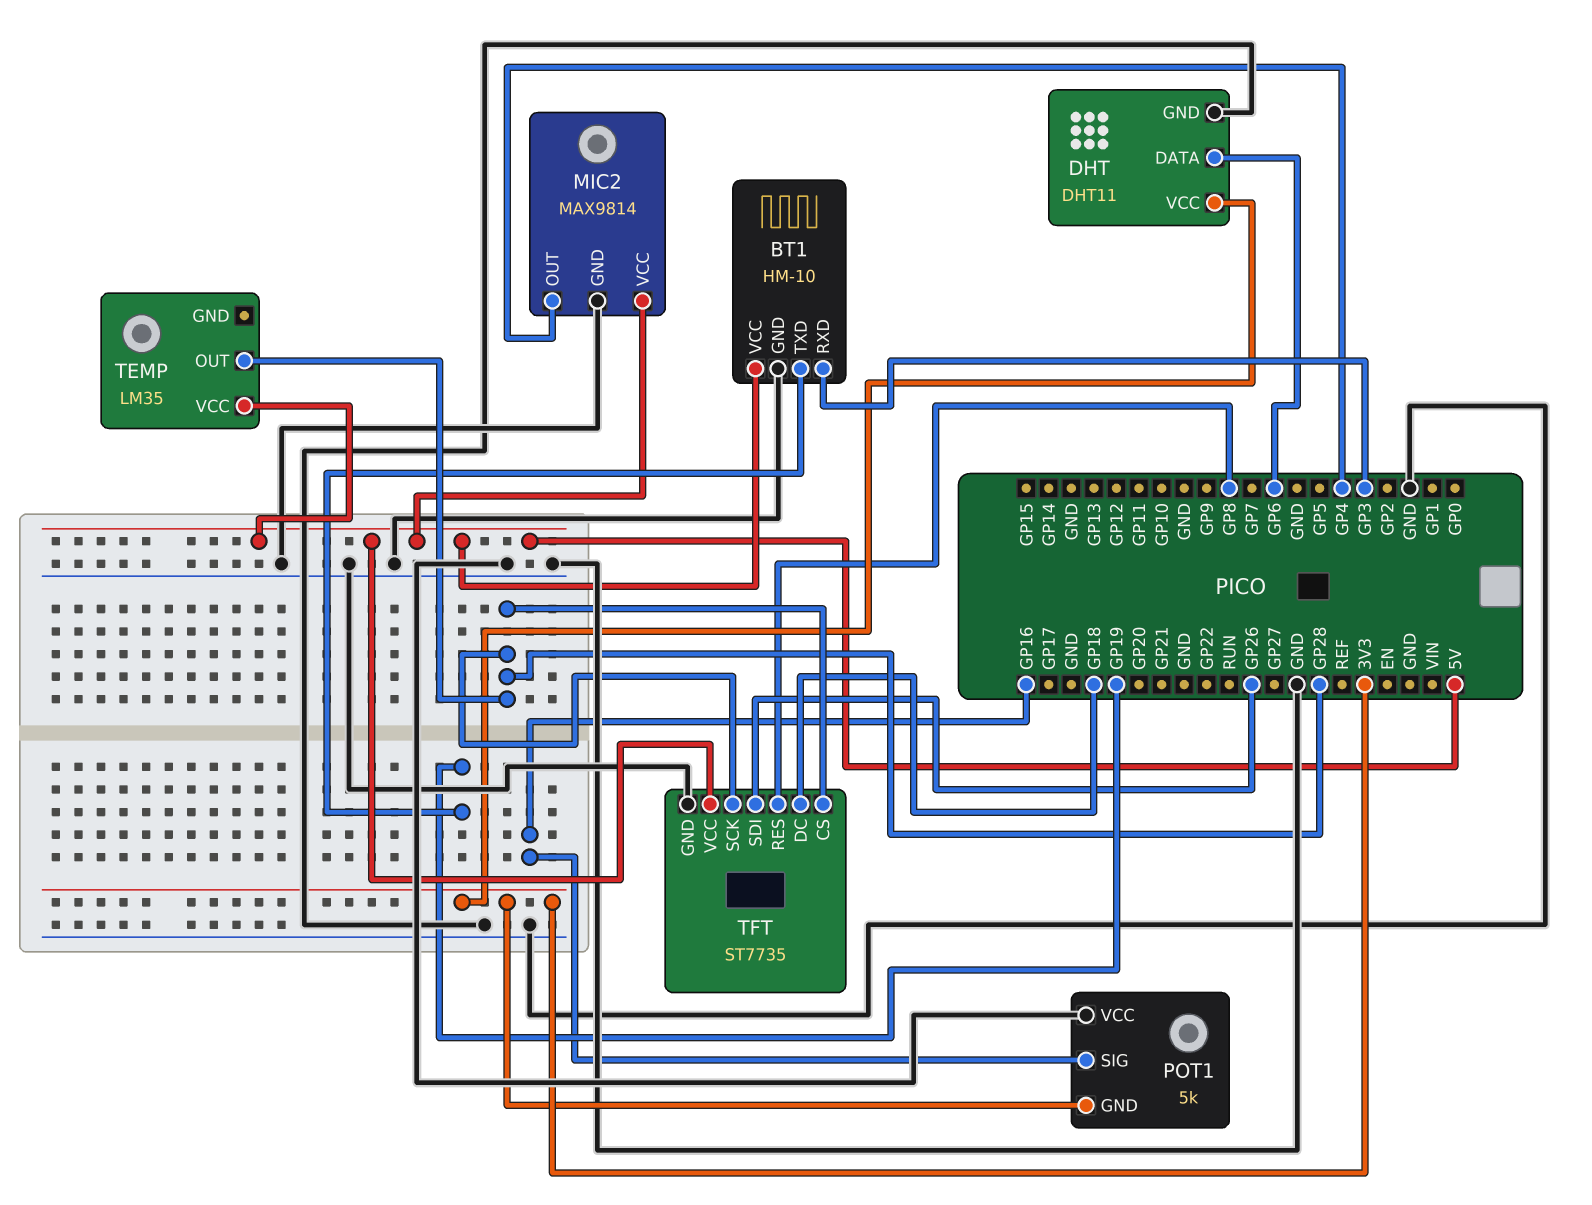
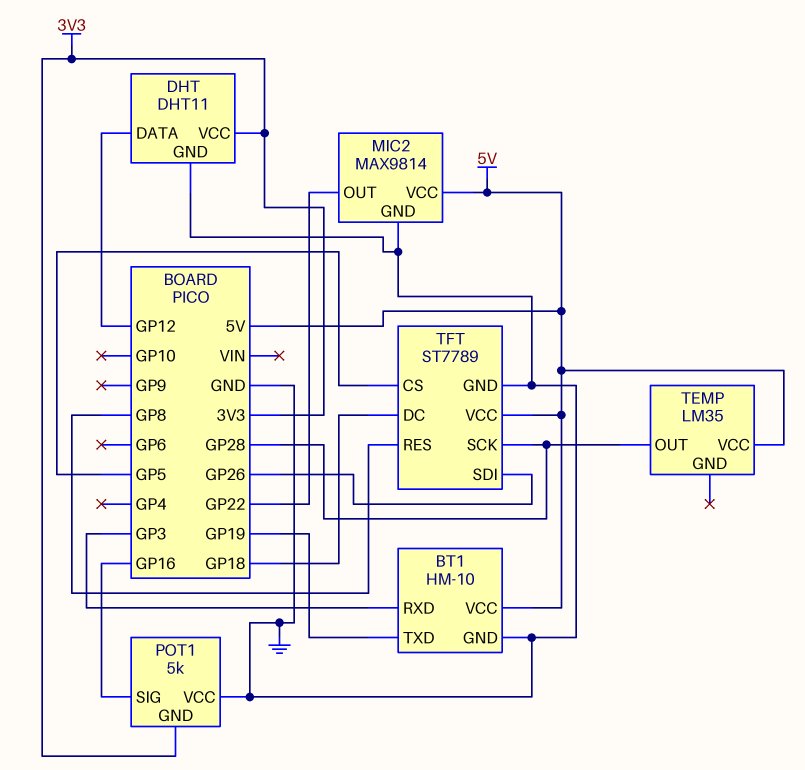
DHT pin DATA: GP6 -> GP12
MIC2 pin OUT: GP4 -> GP22
TFT: ST7735 -> ST7789
TFT pin CS: GP28 -> GP5

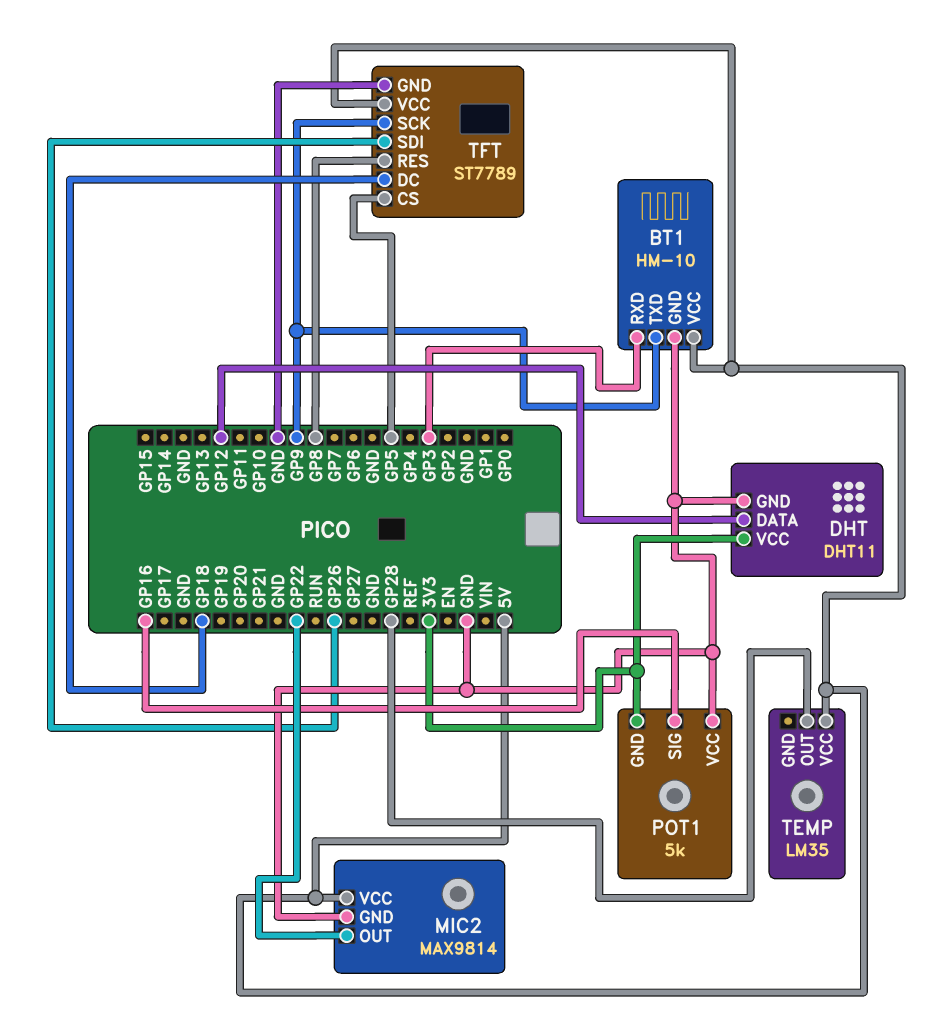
BT1 pin TXD: GP19 -> GP9
TFT pin SCK: GP28 -> GP9

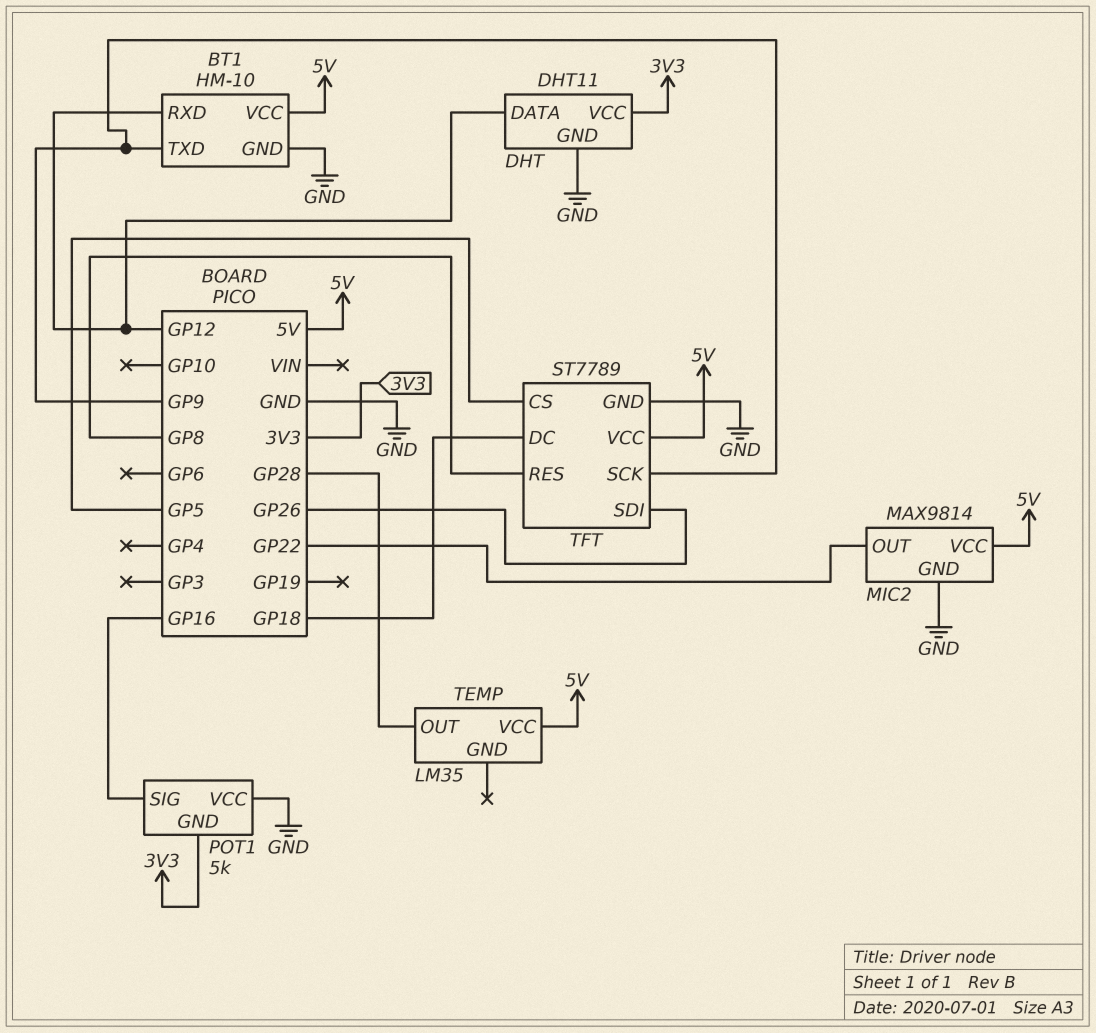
BT1 pin RXD: GP3 -> GP12

